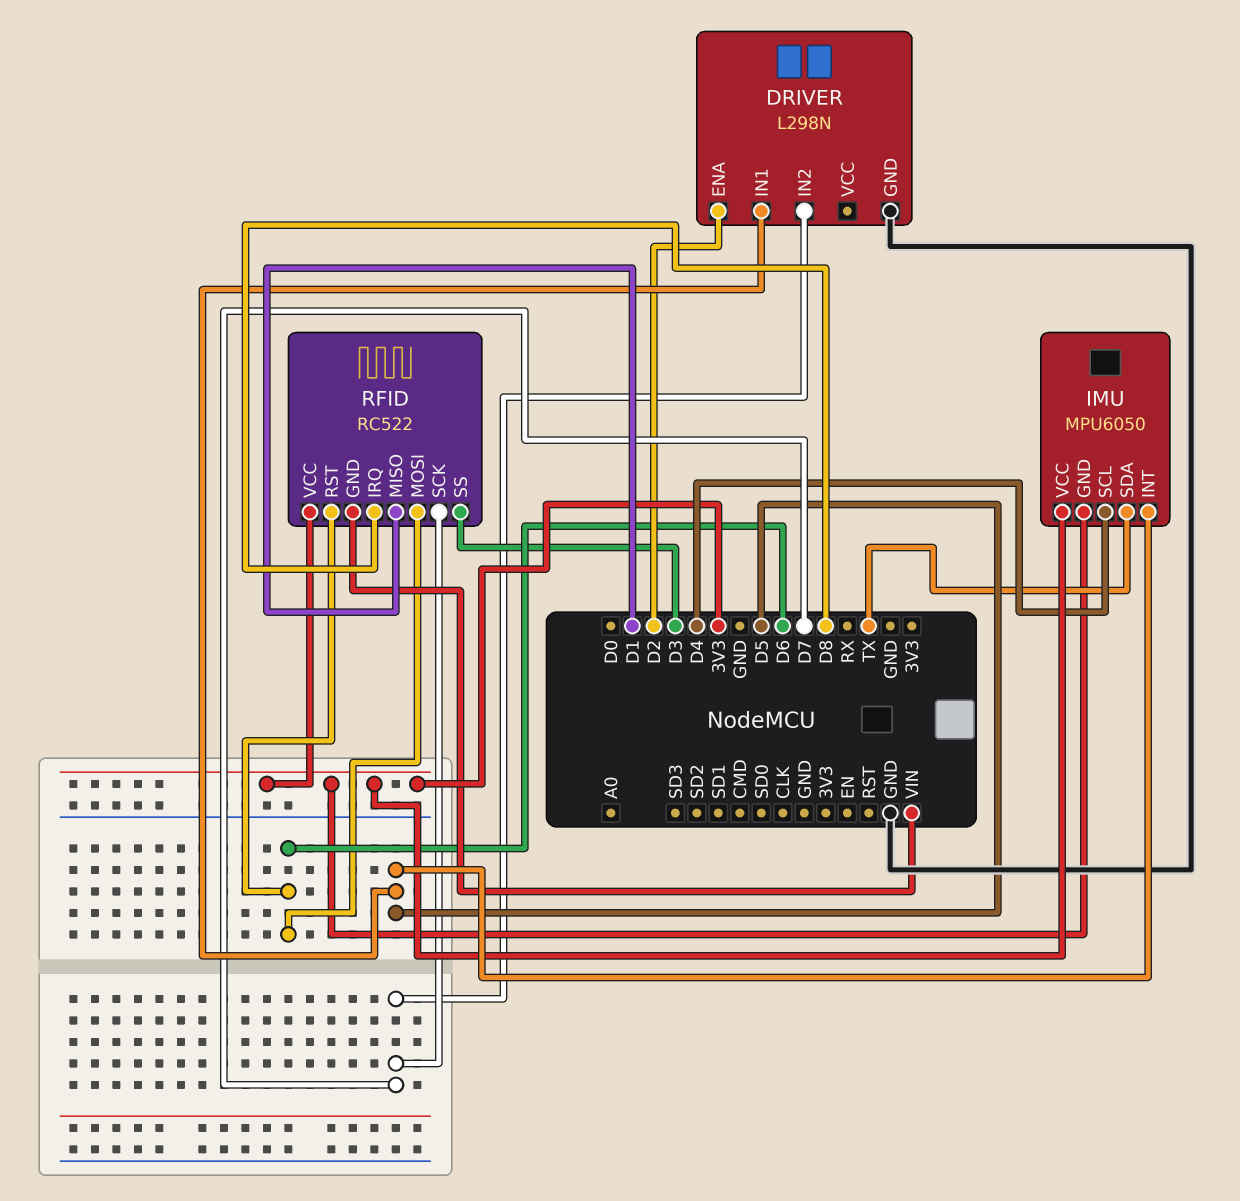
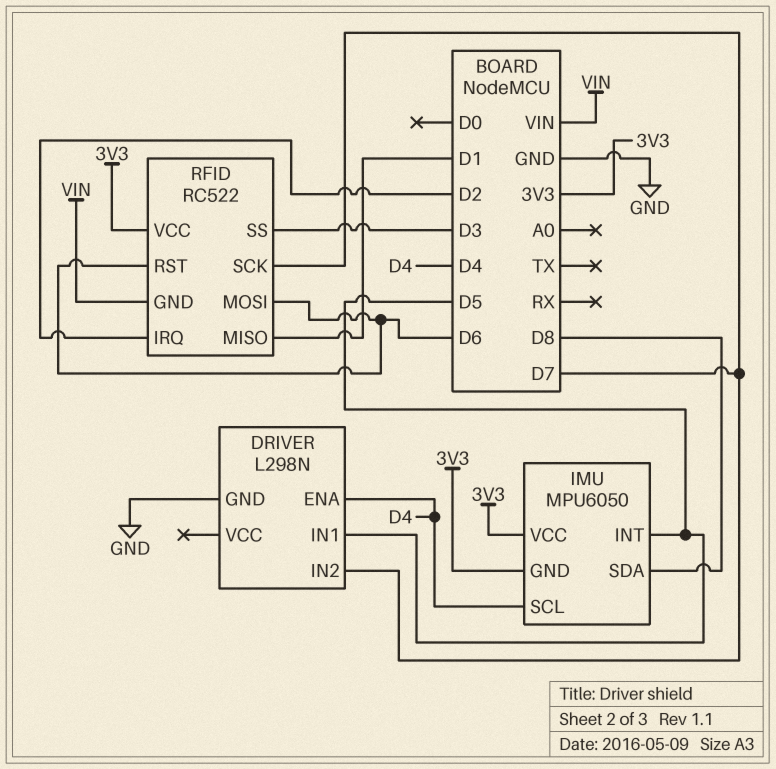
DRIVER pin ENA: D2 -> D4
IMU pin SDA: TX -> D8
RFID pin IRQ: D8 -> D2

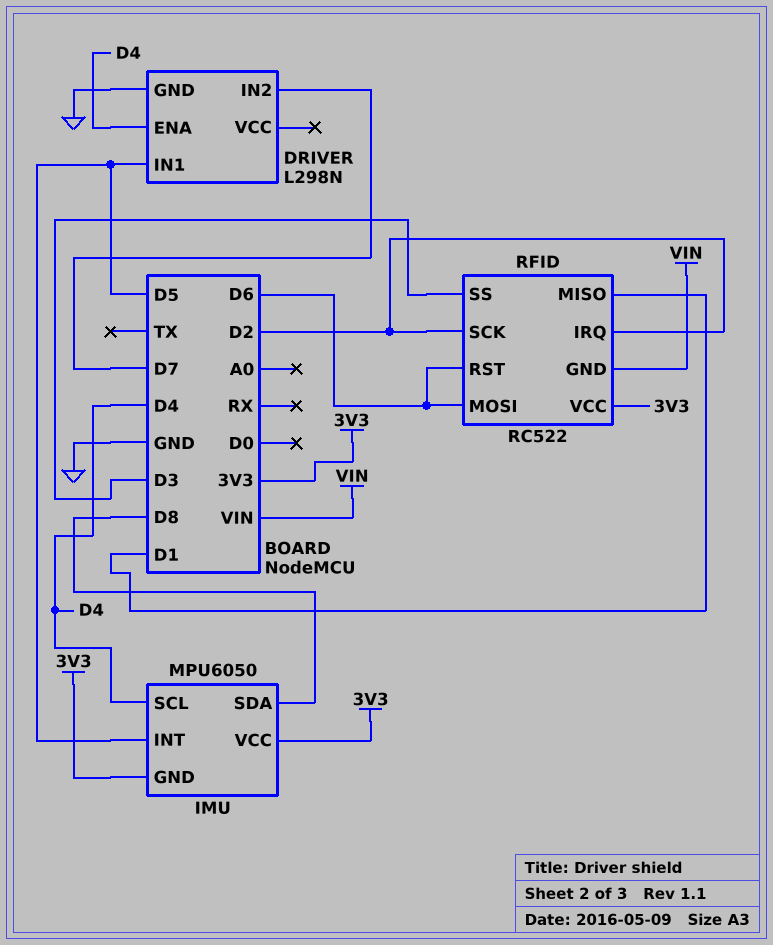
RFID pin SCK: D7 -> D2

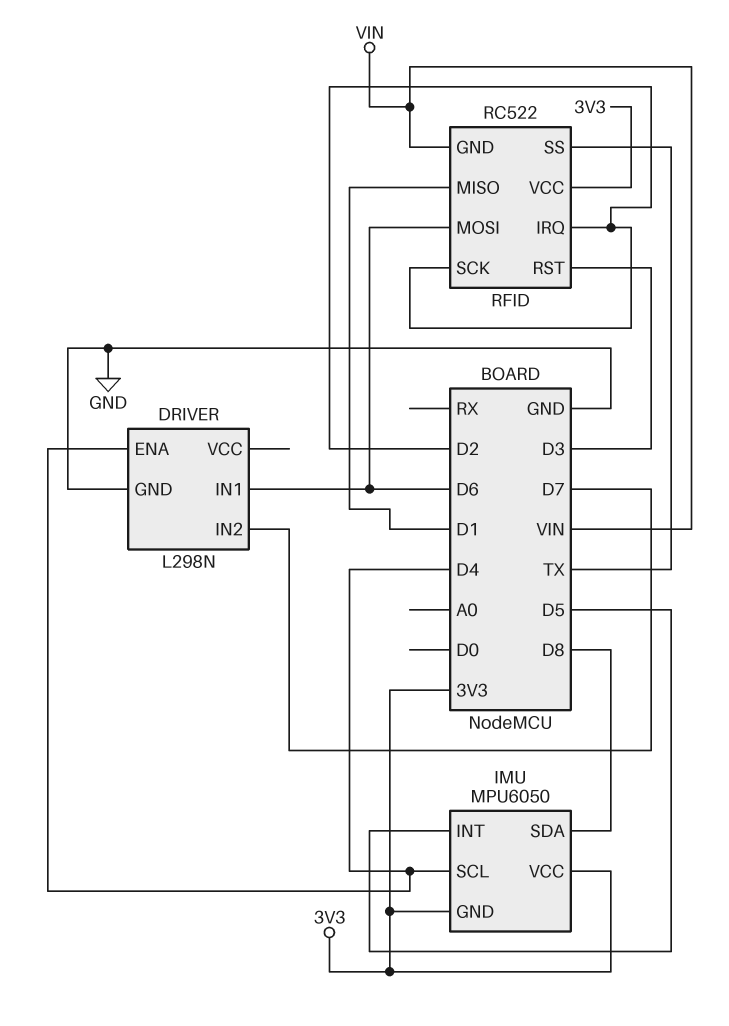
DRIVER pin IN1: D5 -> D6
RFID pin RST: D6 -> D3
RFID pin SS: D3 -> TX

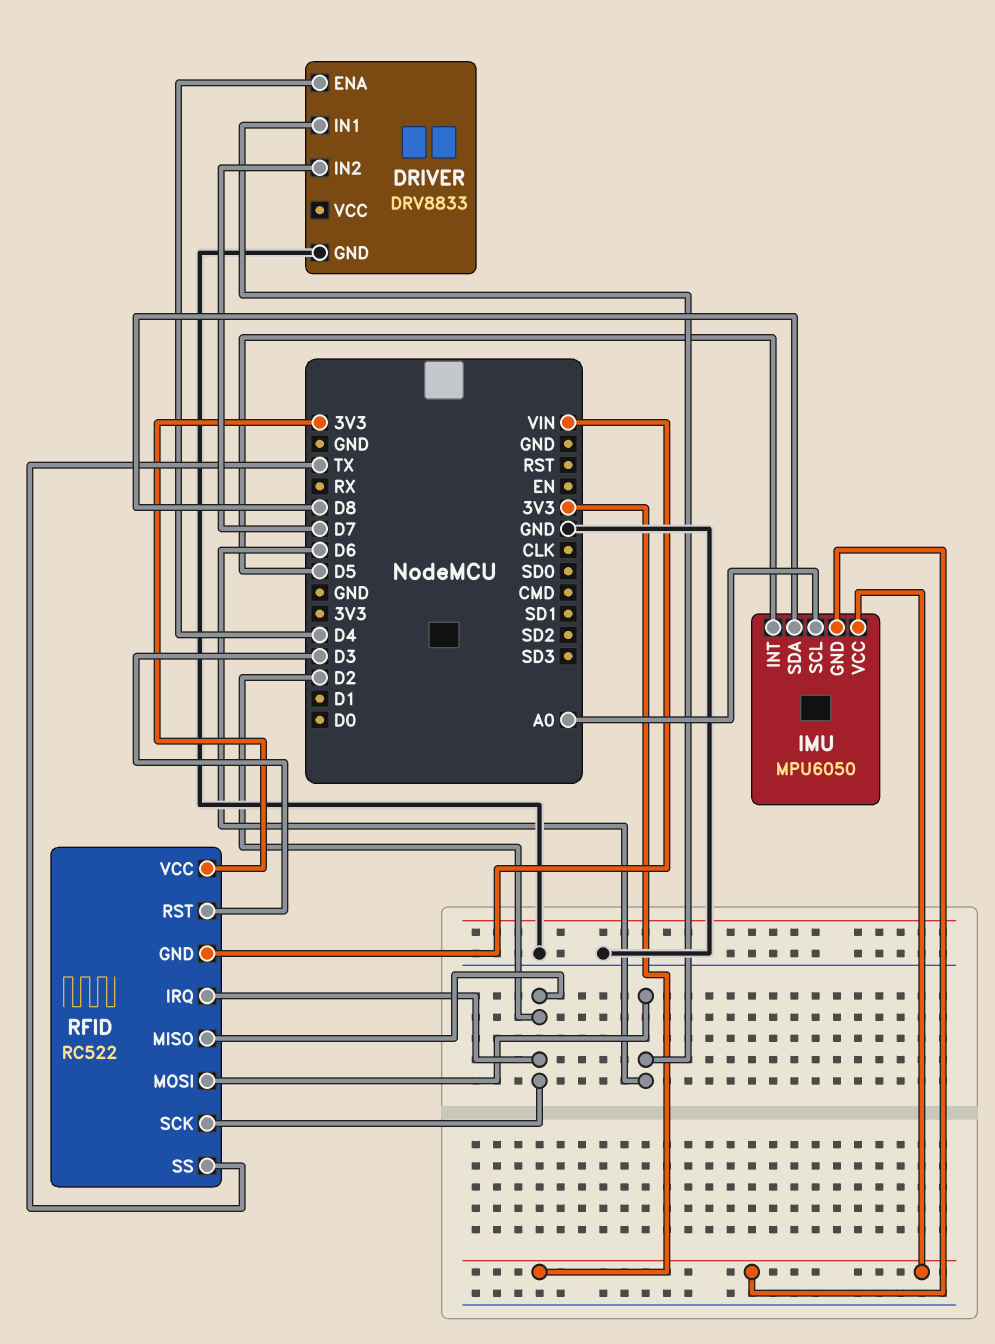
DRIVER: L298N -> DRV8833
IMU pin SCL: D4 -> A0
RFID pin MISO: D1 -> D2

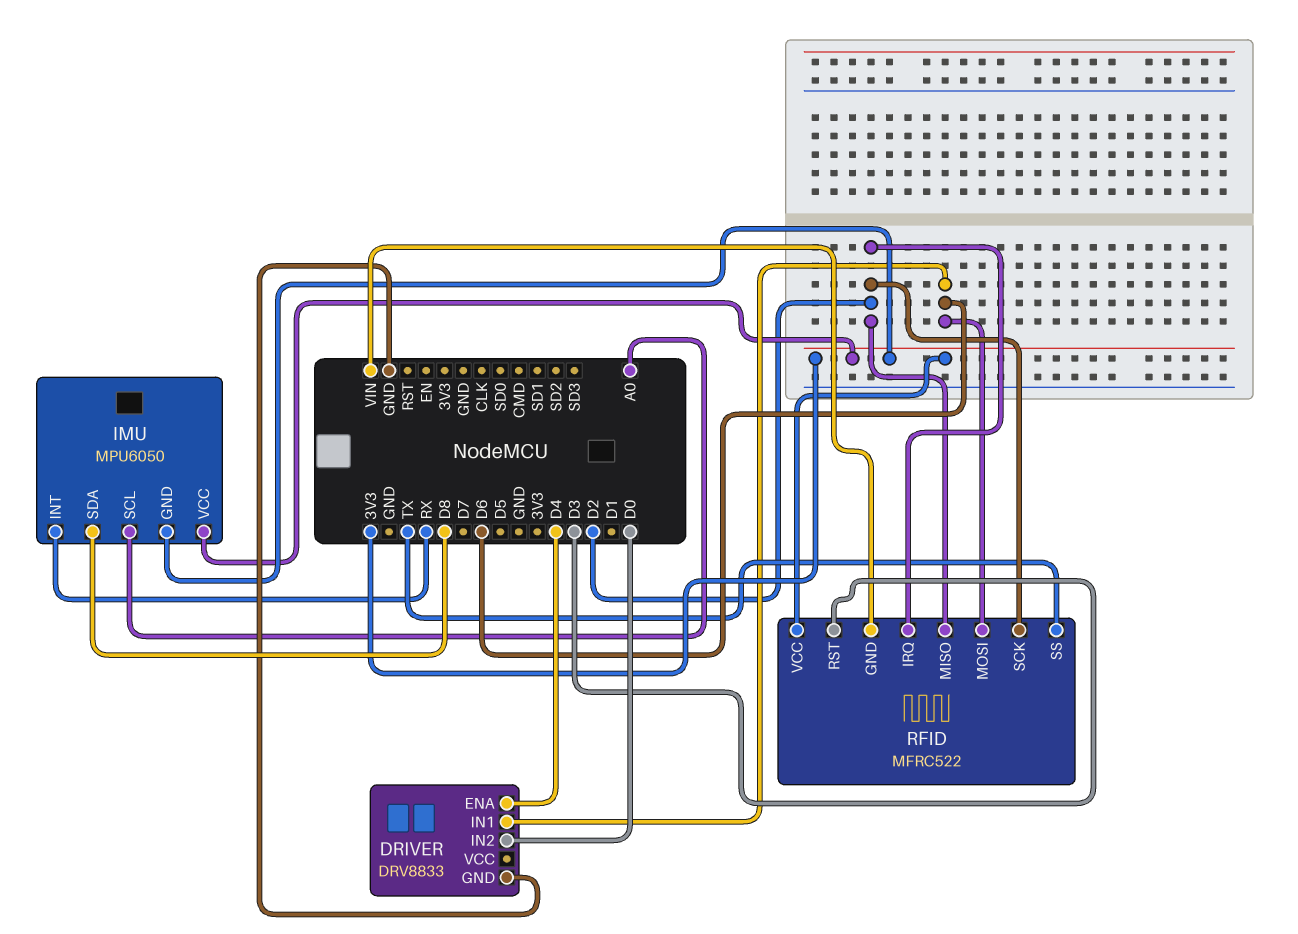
DRIVER pin IN2: D7 -> D0
IMU pin INT: D5 -> RX
RFID: RC522 -> MFRC522

